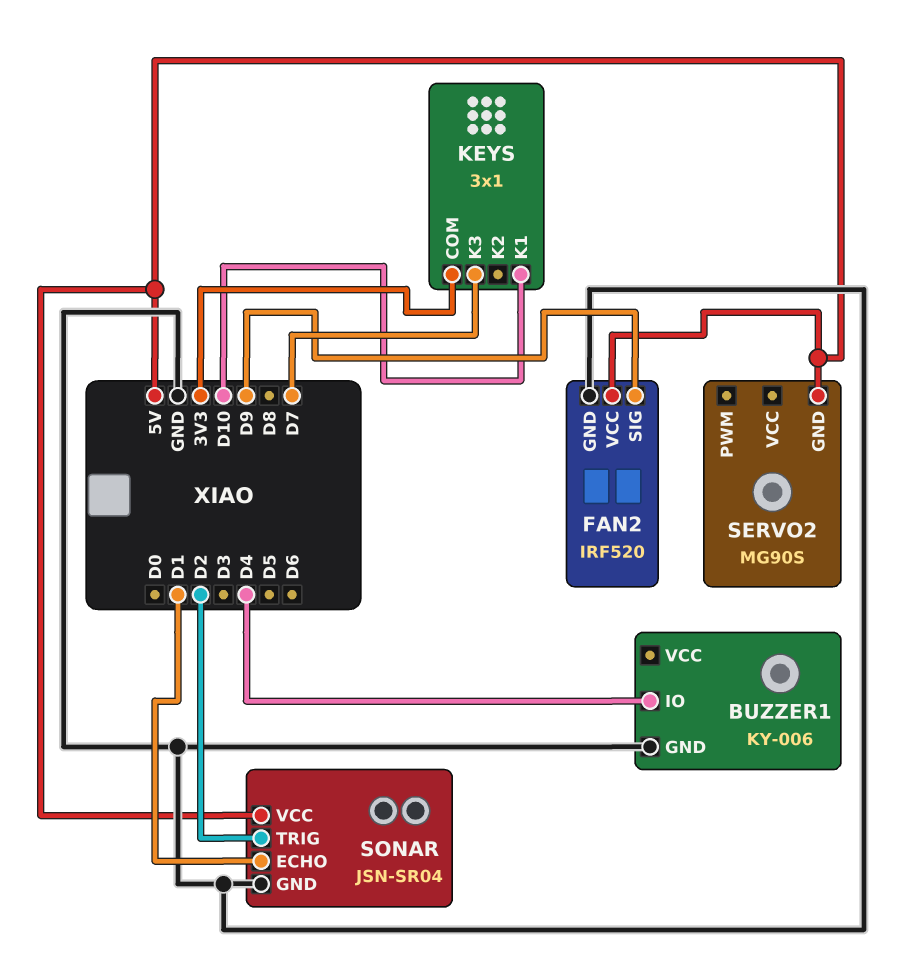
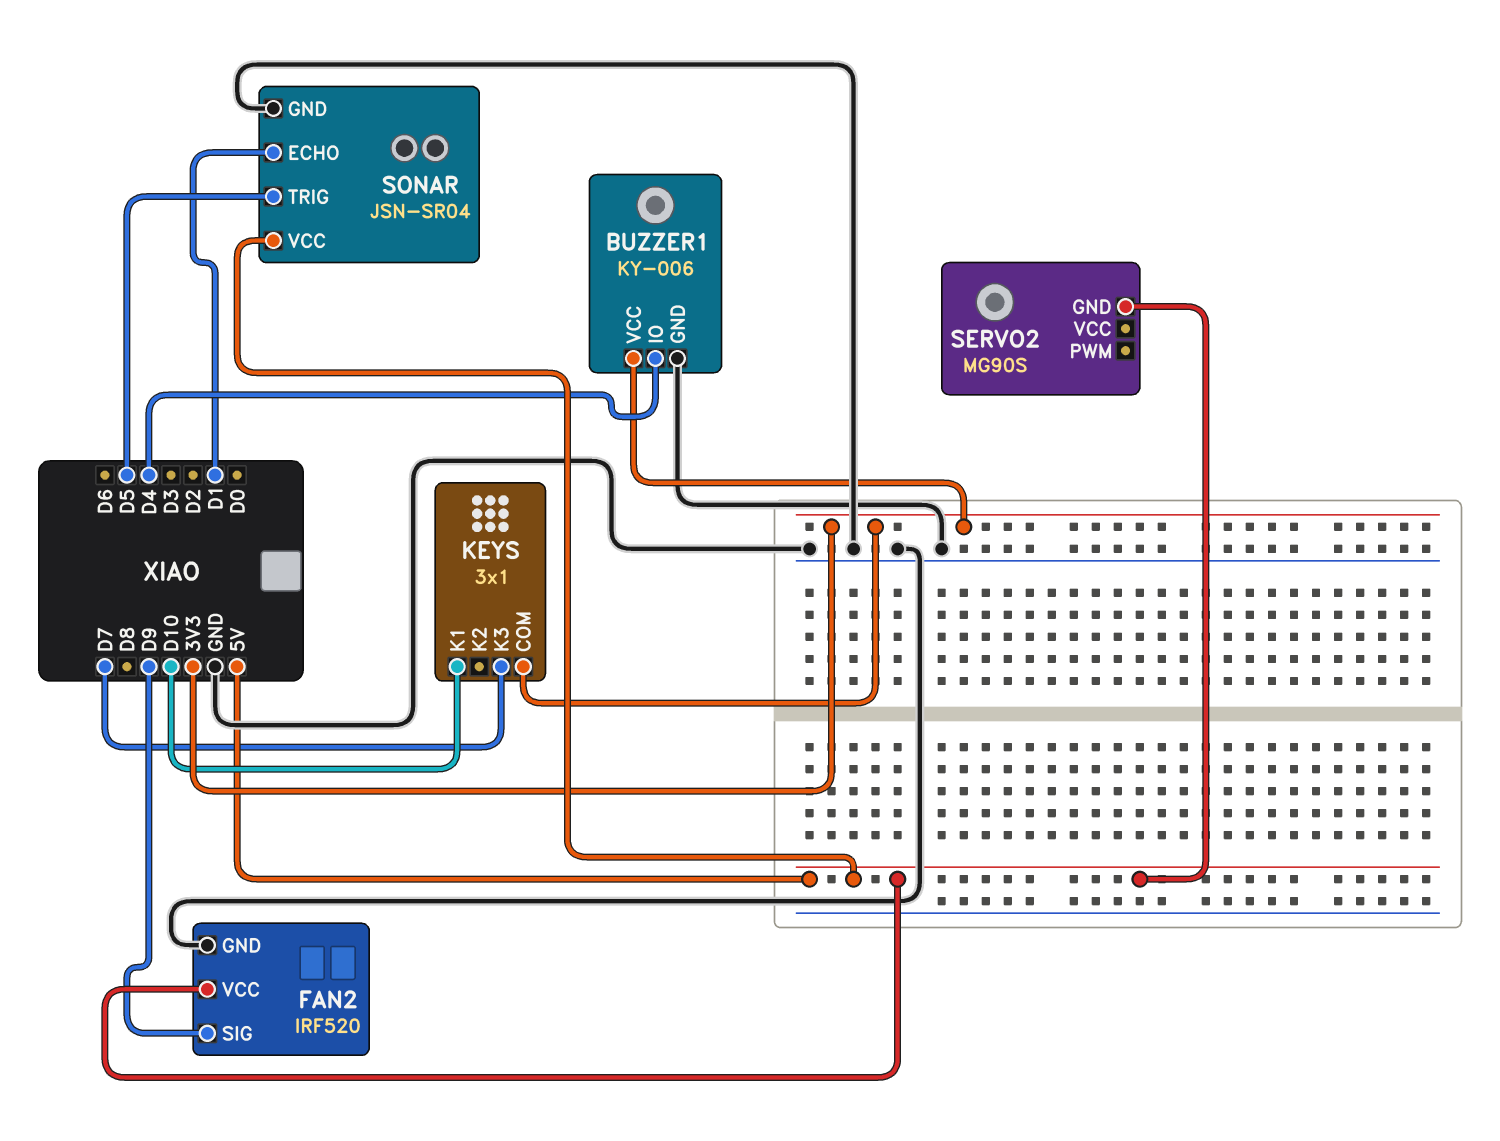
BUZZER1 pin VCC: none -> 3V3
SONAR pin TRIG: D2 -> D5

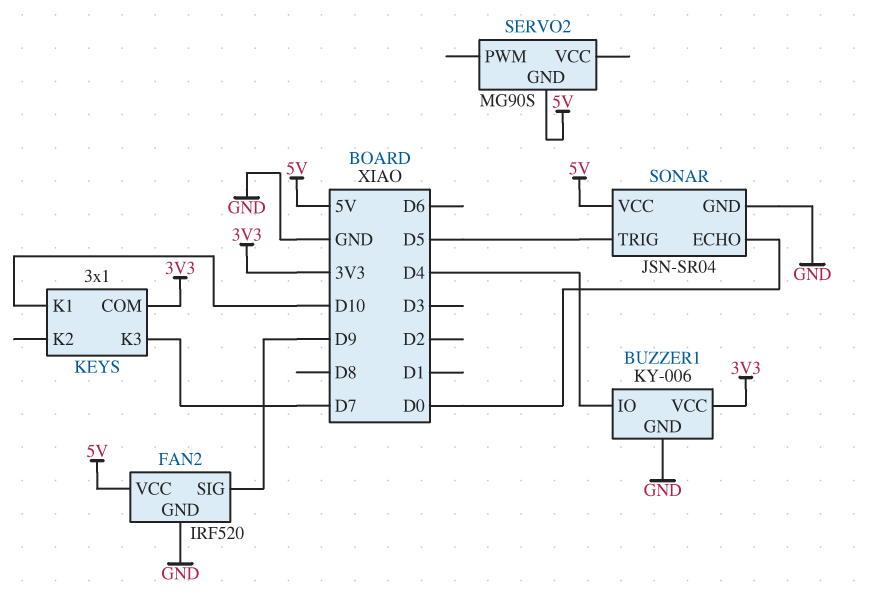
SONAR pin ECHO: D1 -> D0

